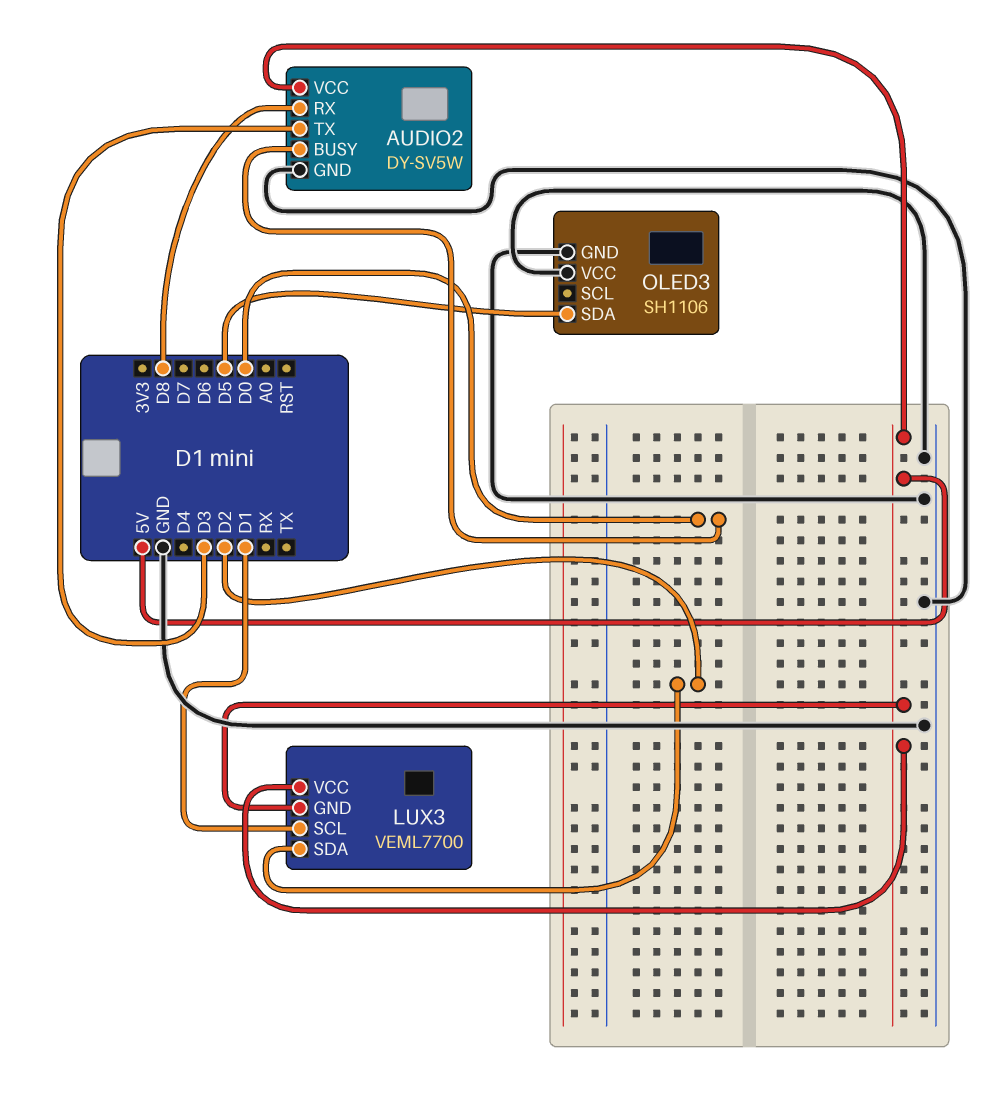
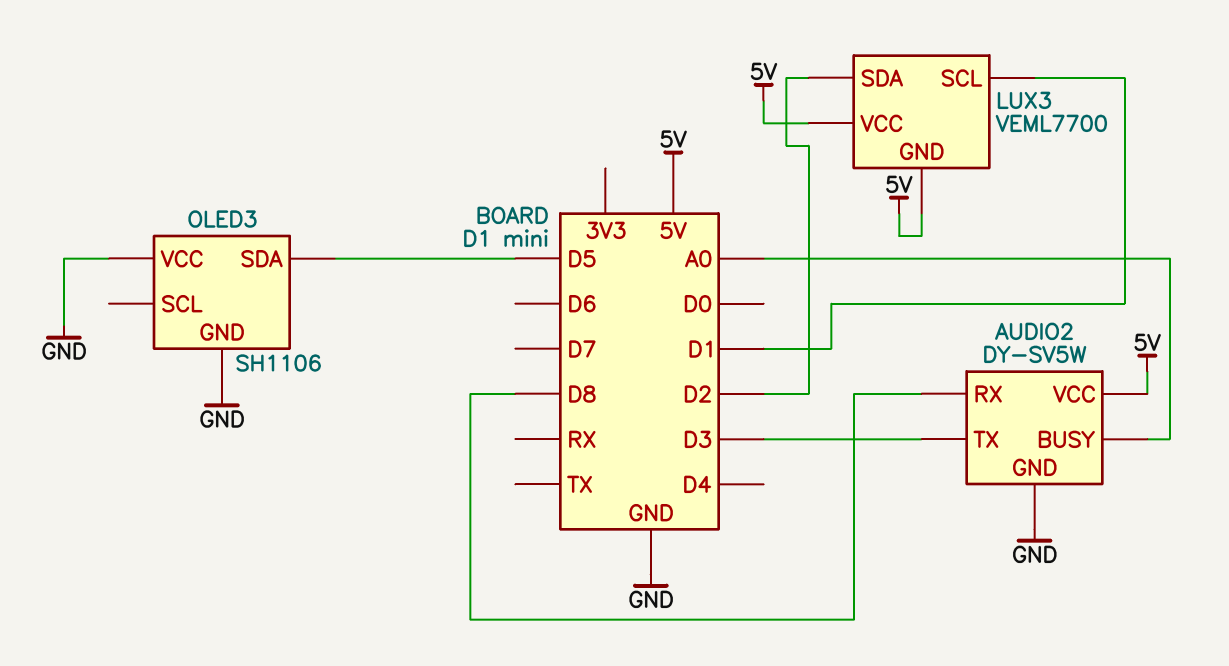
AUDIO2 pin BUSY: D0 -> A0

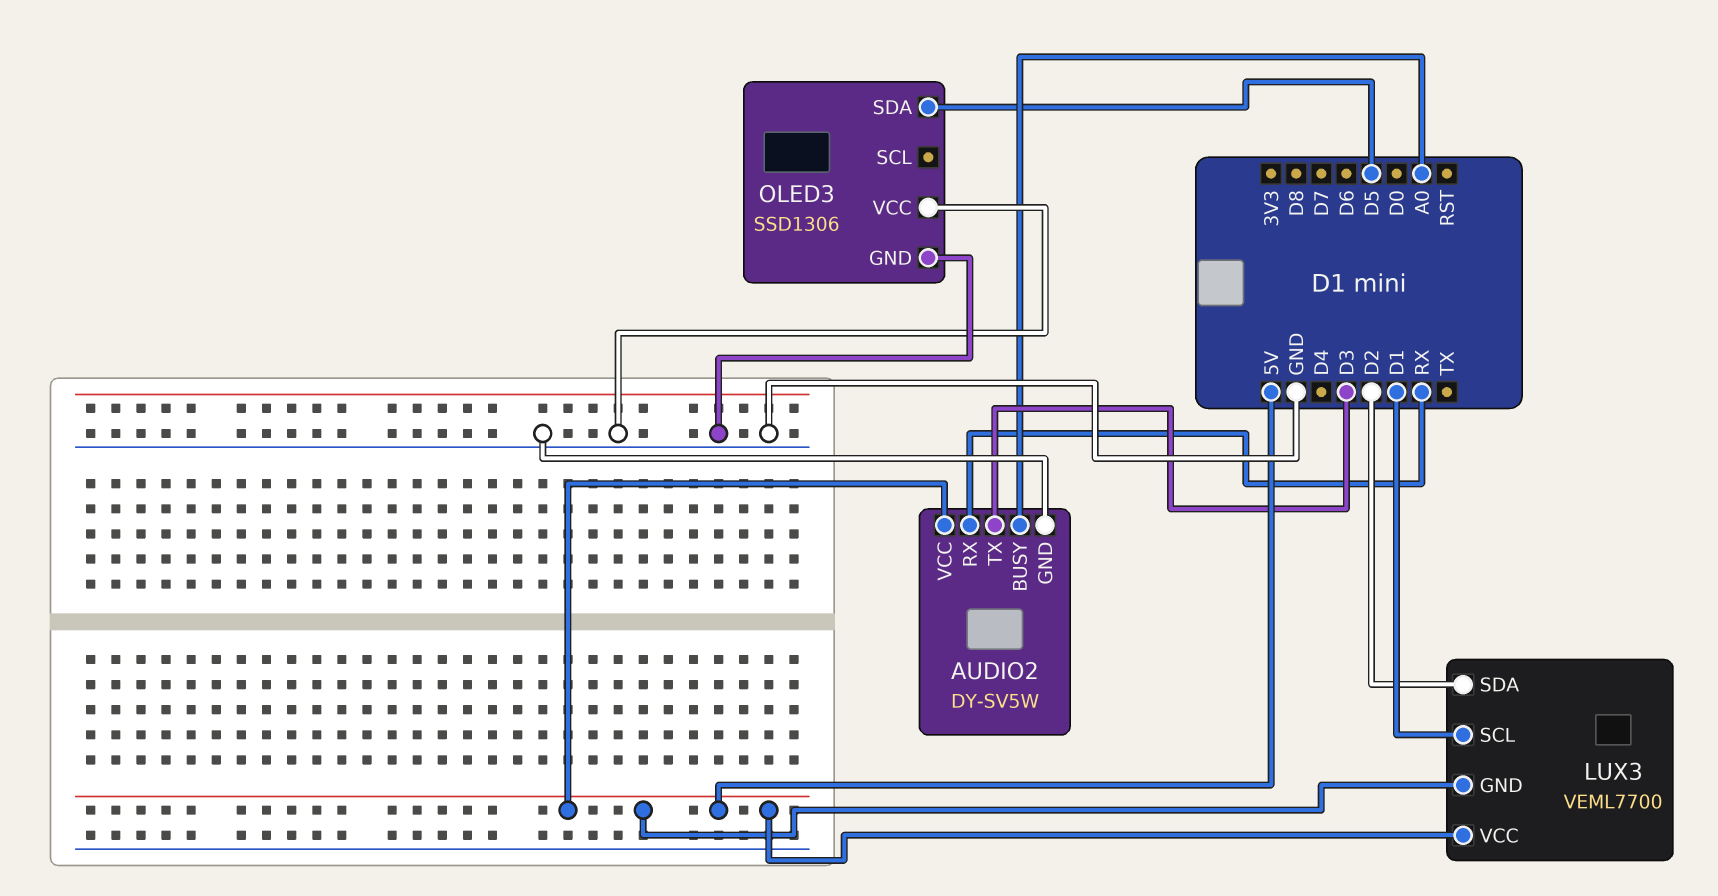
AUDIO2 pin RX: D8 -> RX
OLED3: SH1106 -> SSD1306

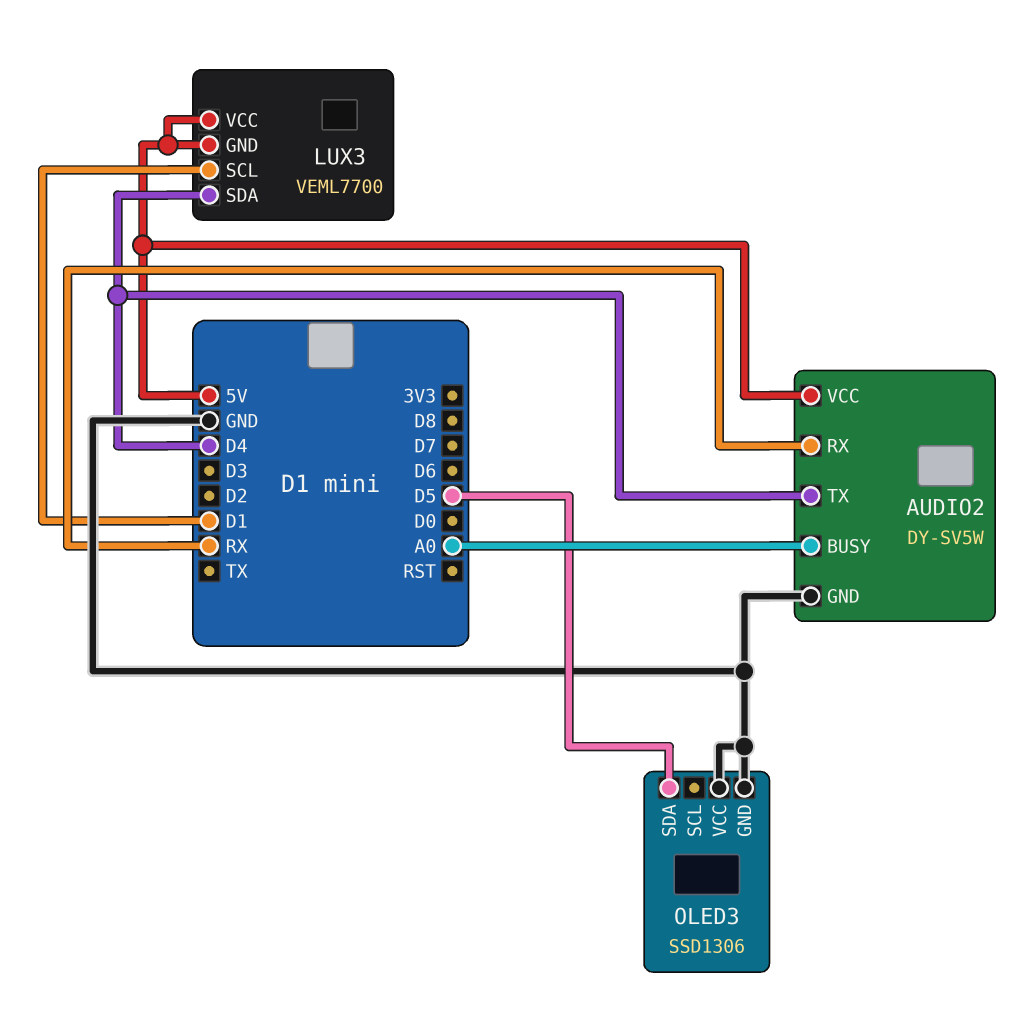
AUDIO2 pin TX: D3 -> D4
LUX3 pin SDA: D2 -> D4

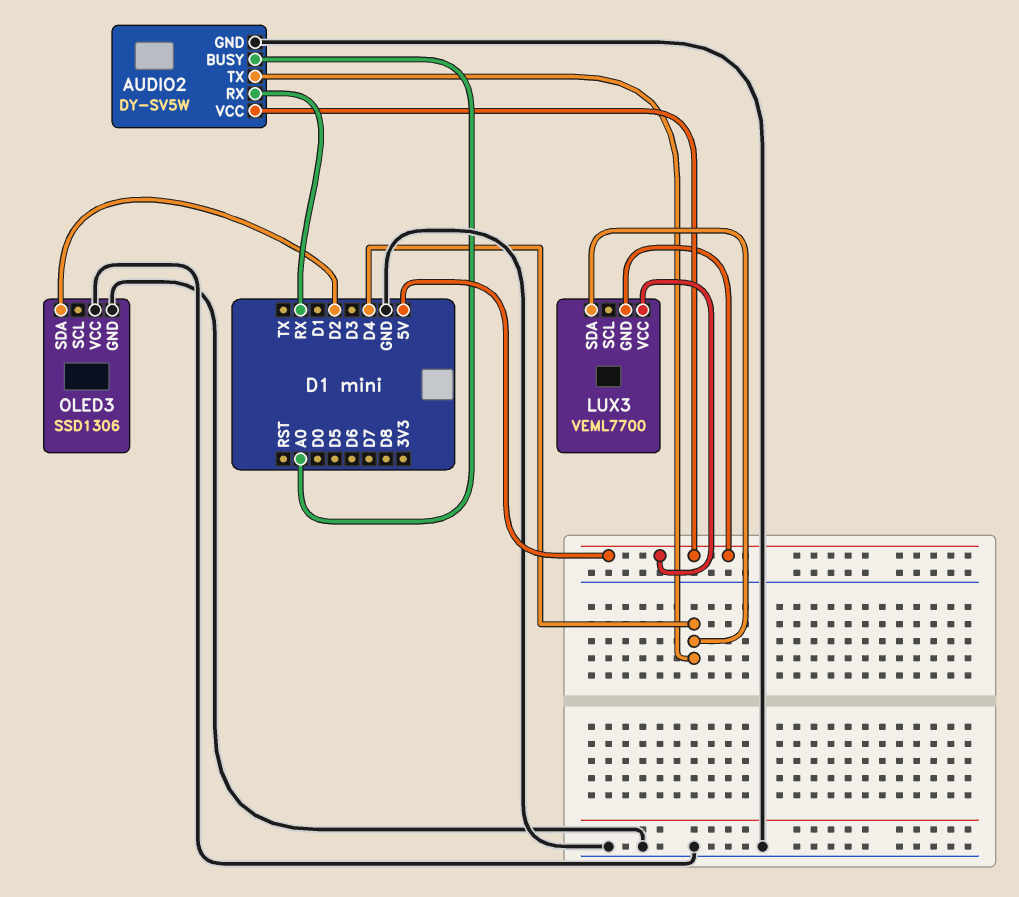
LUX3 pin SCL: D1 -> none
OLED3 pin SDA: D5 -> D2

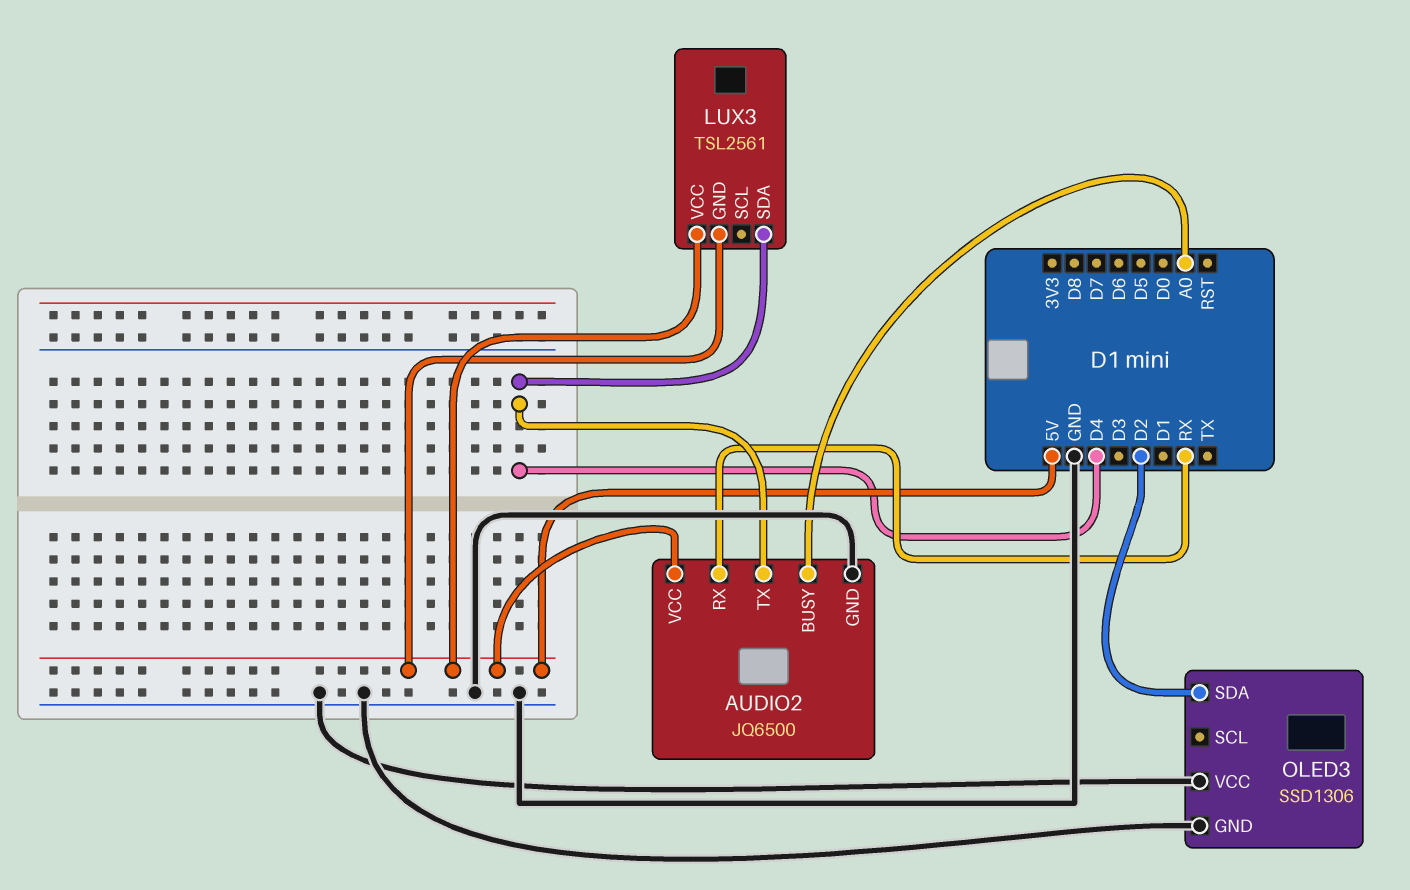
AUDIO2: DY-SV5W -> JQ6500
LUX3: VEML7700 -> TSL2561

